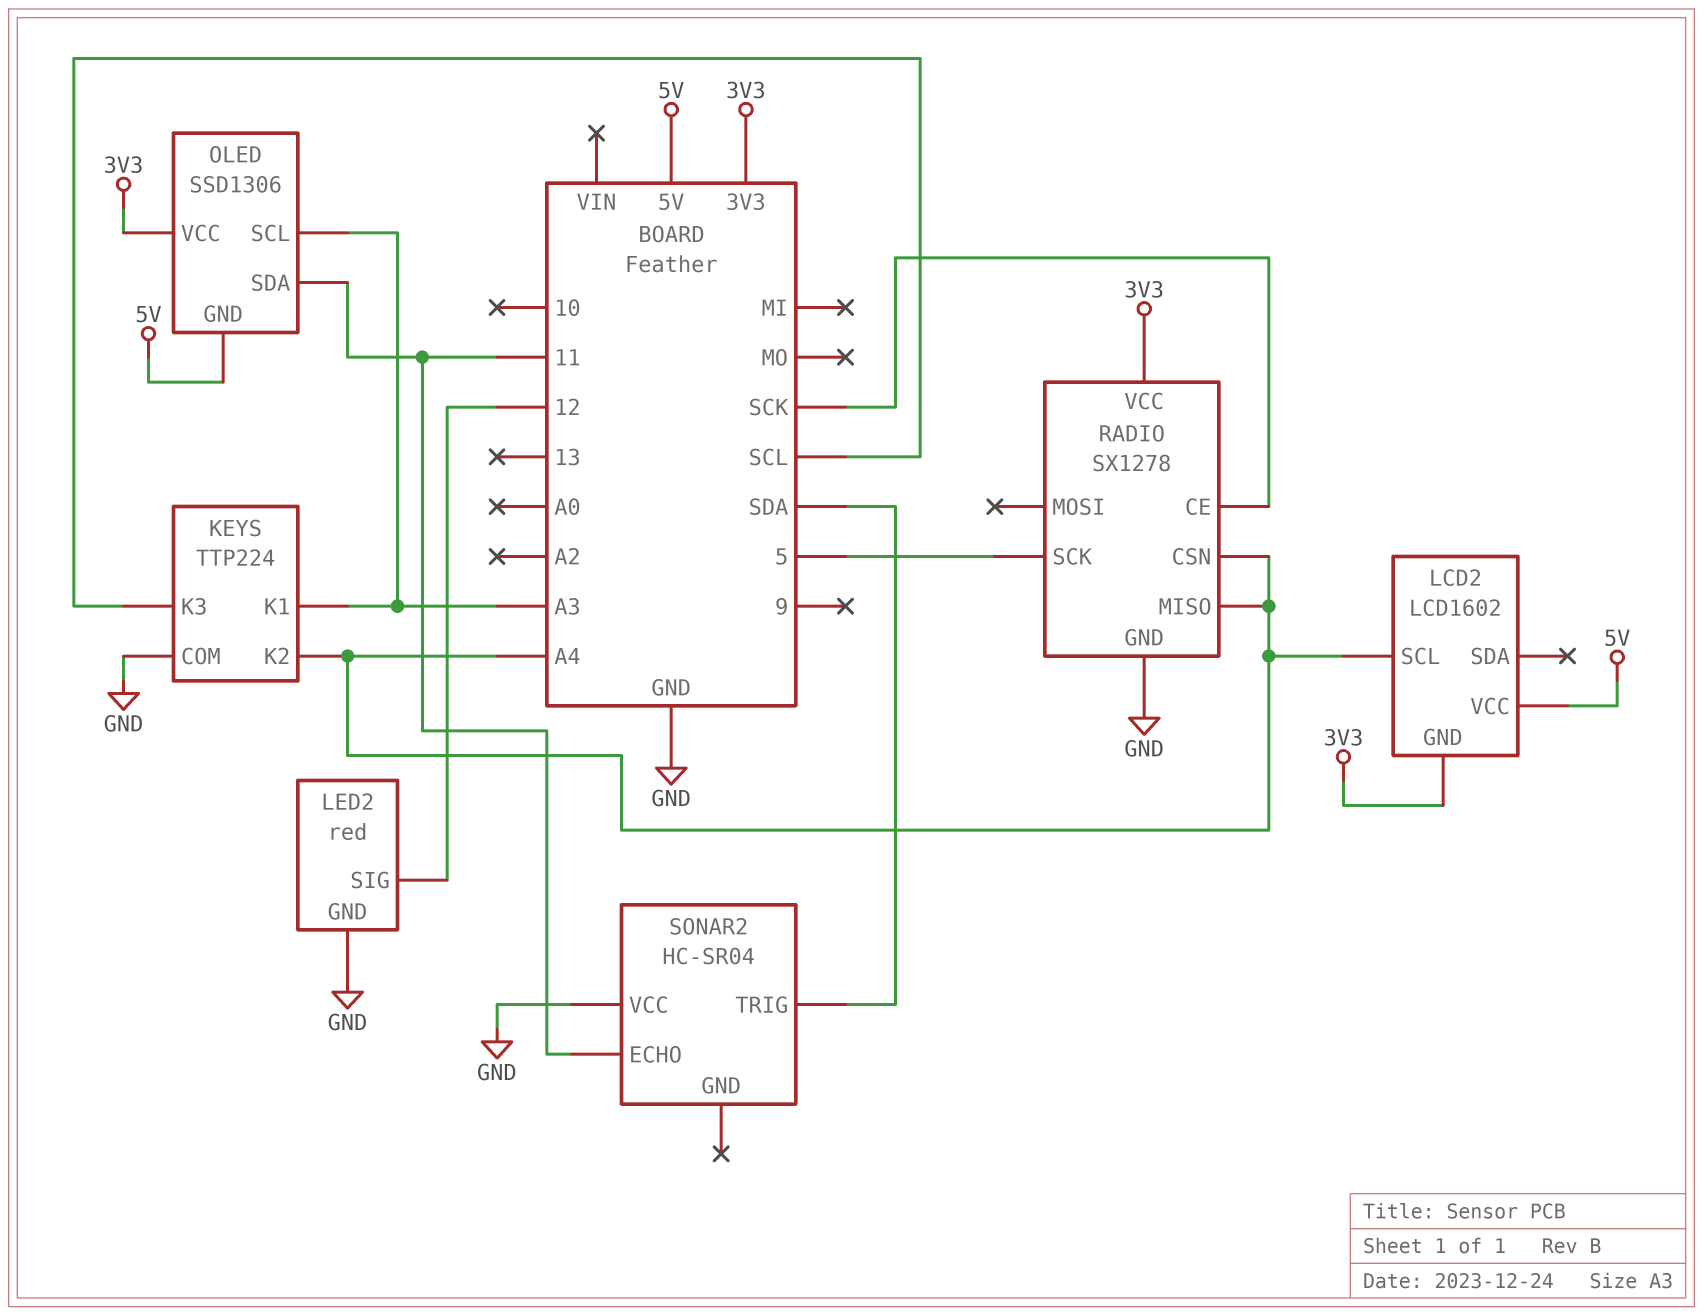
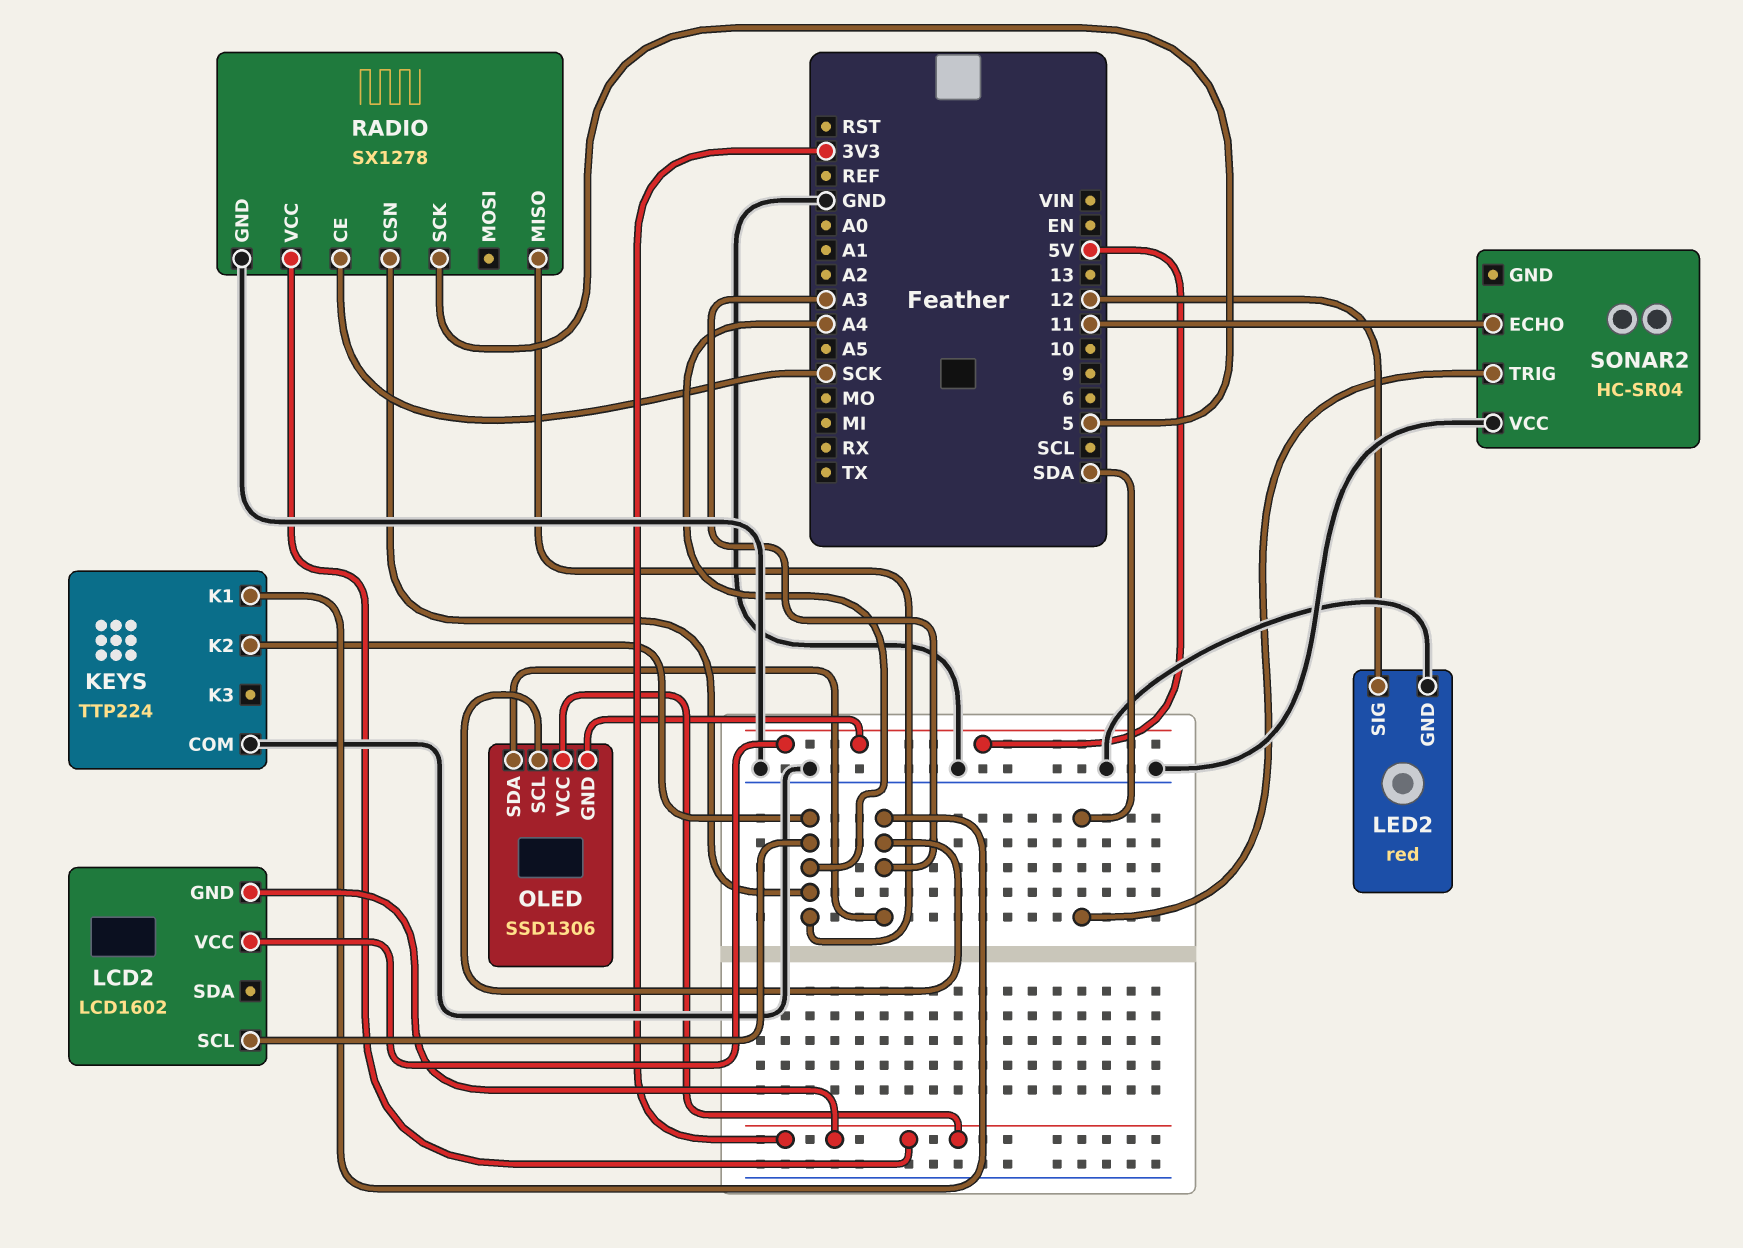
KEYS pin K3: SCL -> none
OLED pin SDA: 11 -> A3

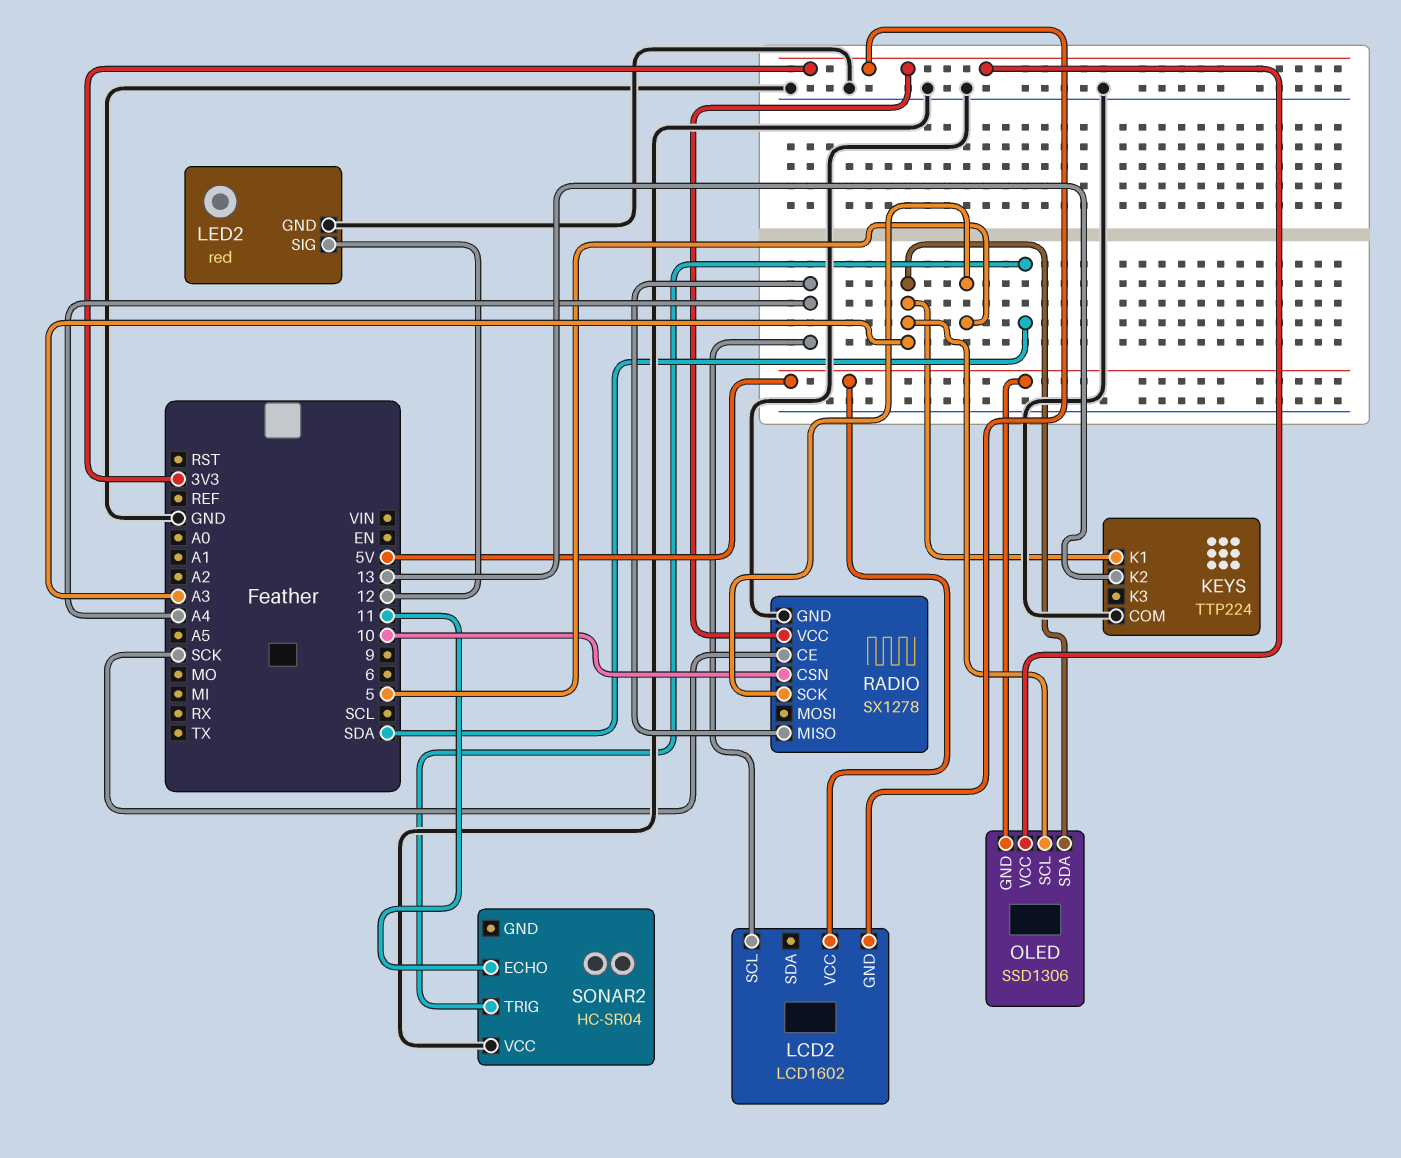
KEYS pin K2: A4 -> 13
RADIO pin CSN: A4 -> 10

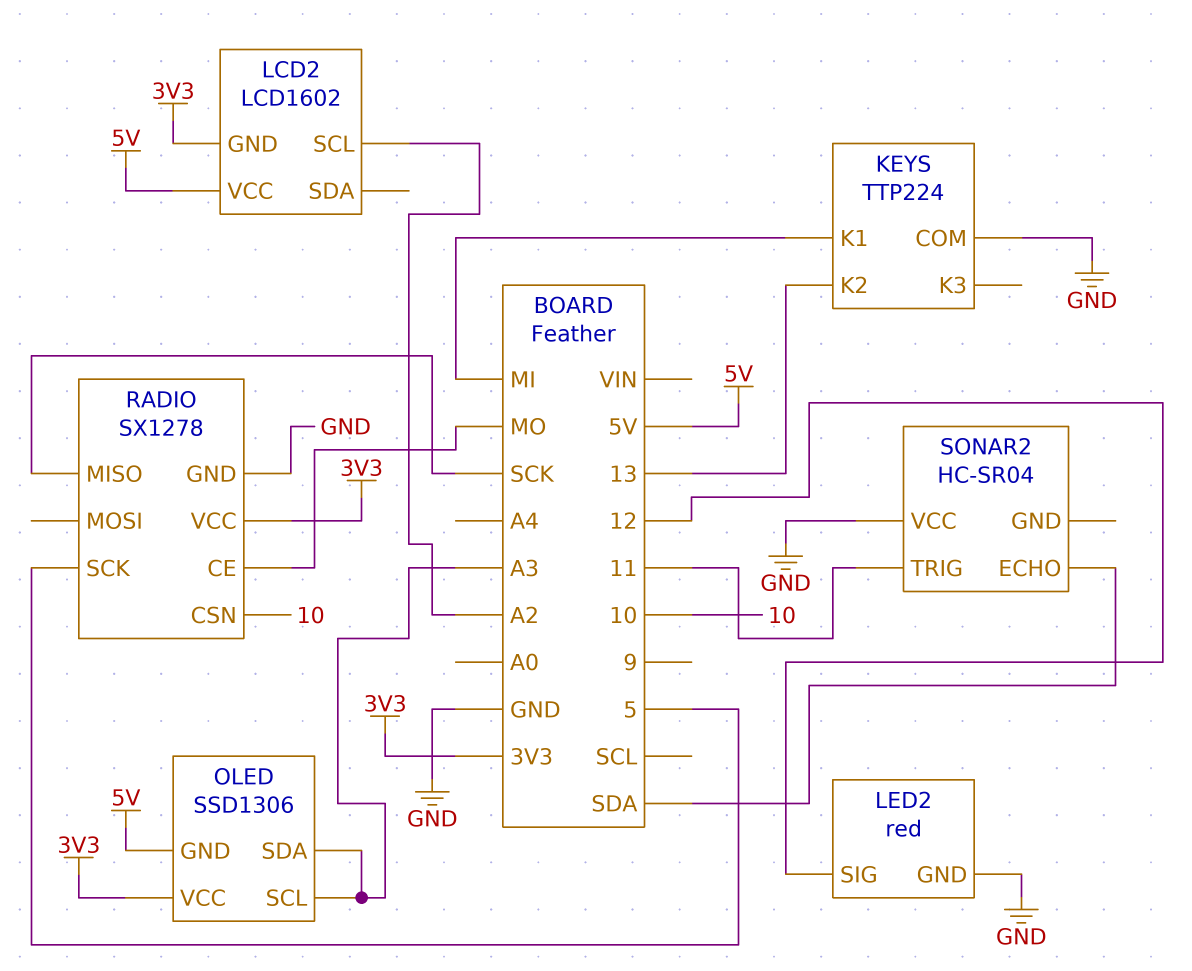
KEYS pin K1: A3 -> MI
LCD2 pin SCL: A4 -> A2
RADIO pin CE: SCK -> MO
RADIO pin MISO: A4 -> SCK
SONAR2 pin ECHO: 11 -> SDA
SONAR2 pin TRIG: SDA -> 11

